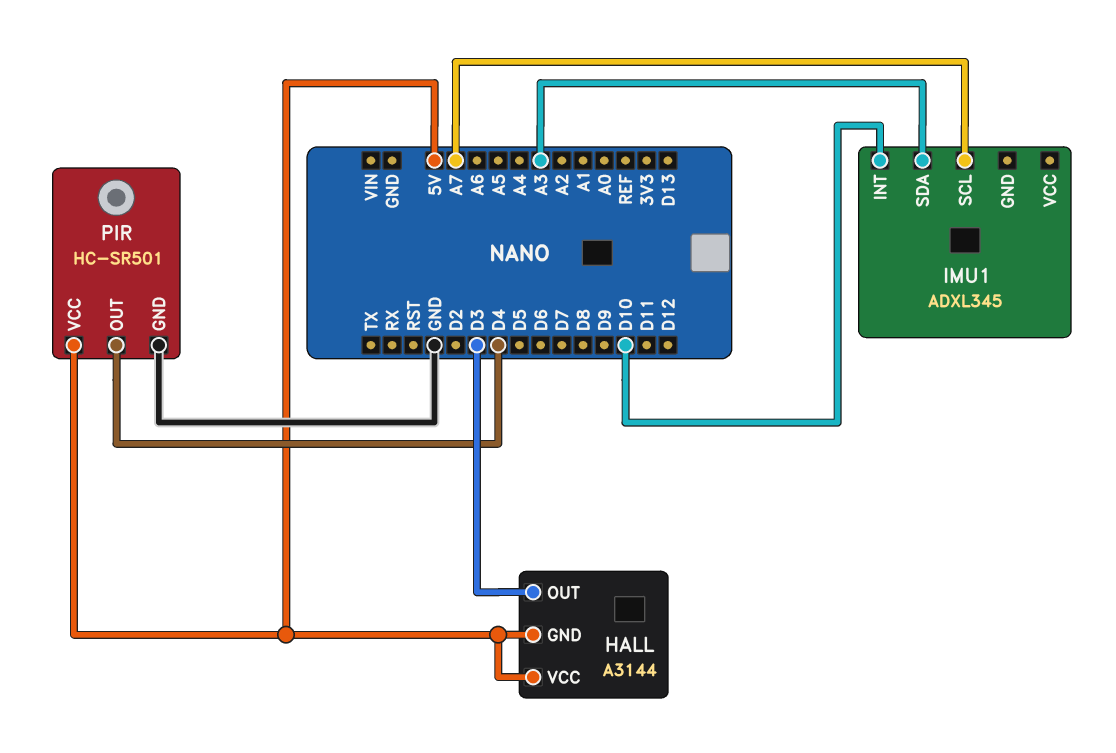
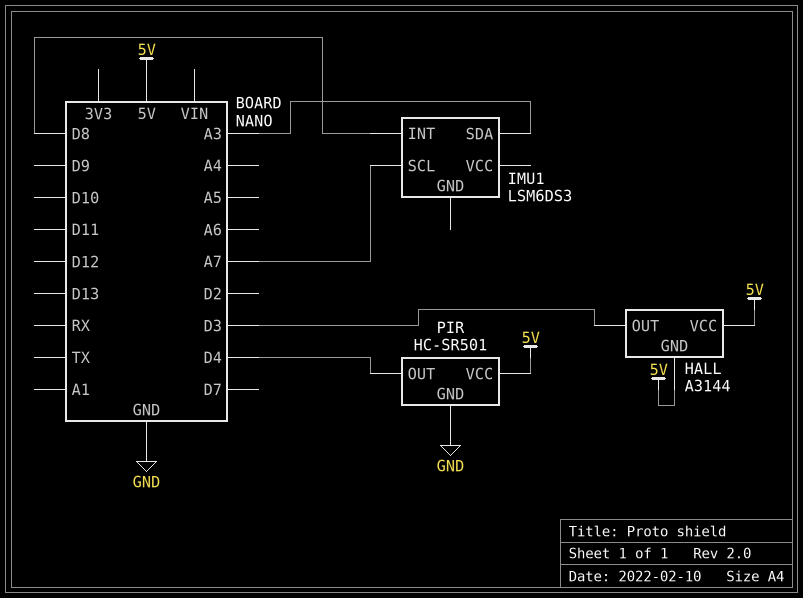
IMU1: ADXL345 -> LSM6DS3
IMU1 pin INT: D10 -> D8

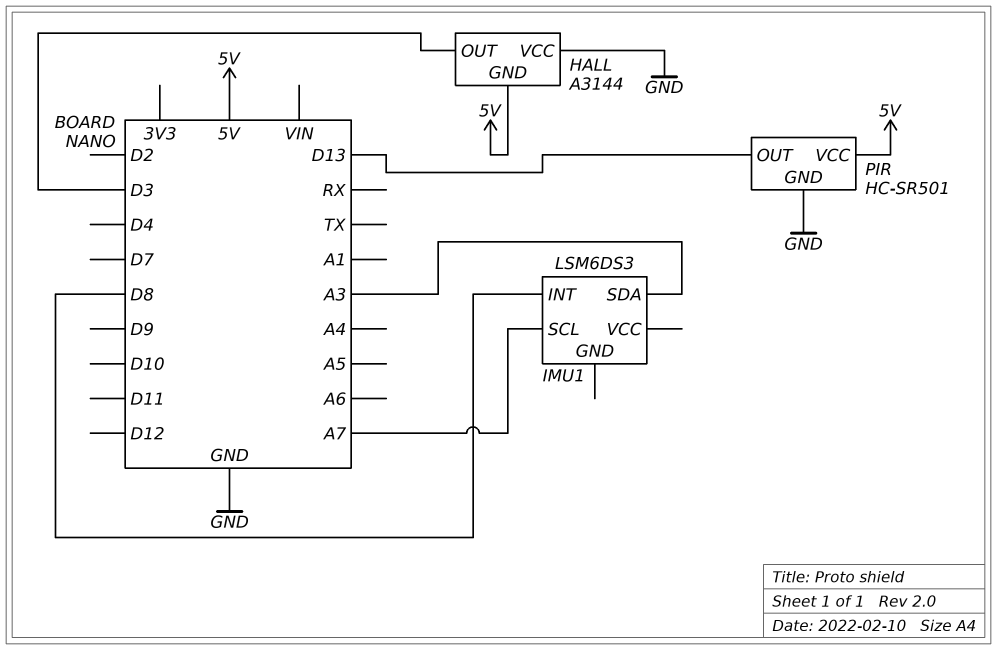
HALL pin VCC: 5V -> GND
PIR pin OUT: D4 -> D13

